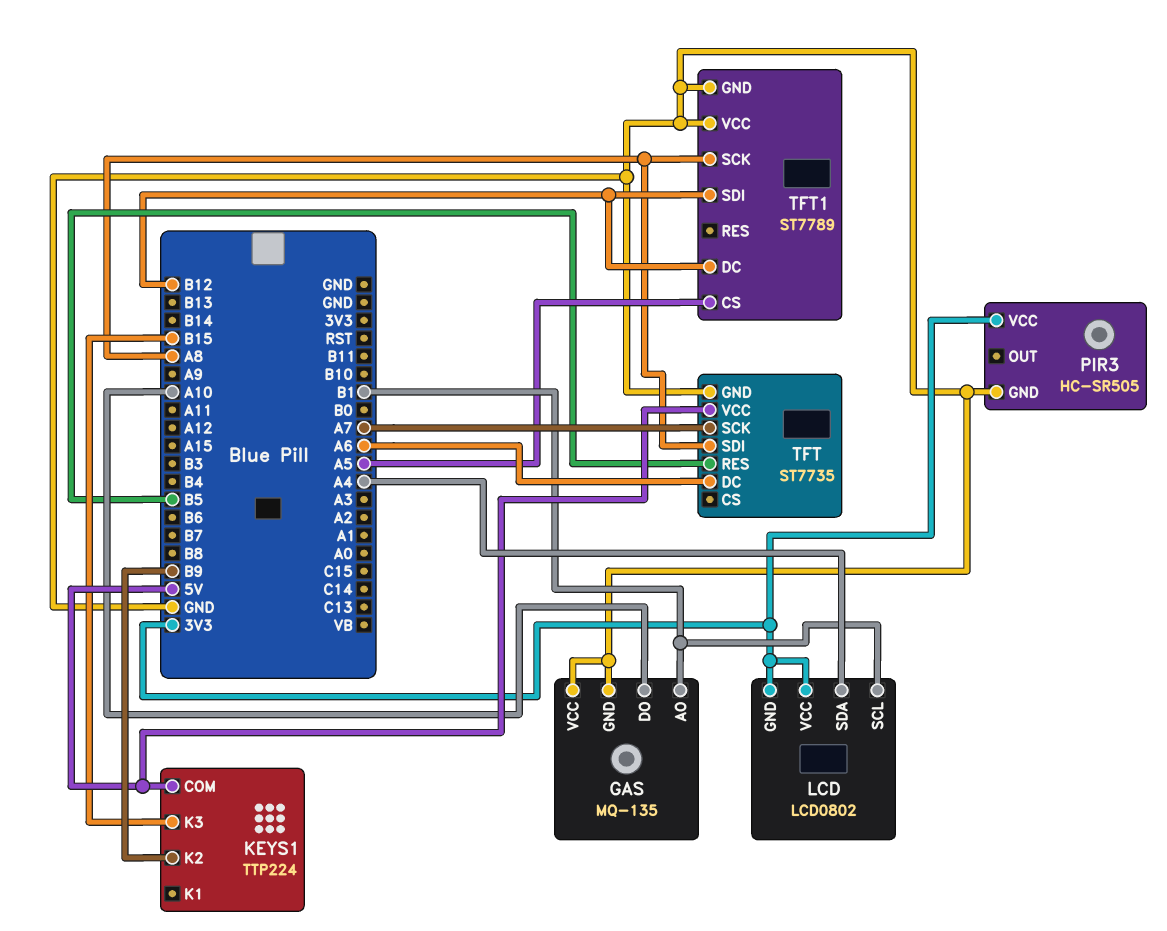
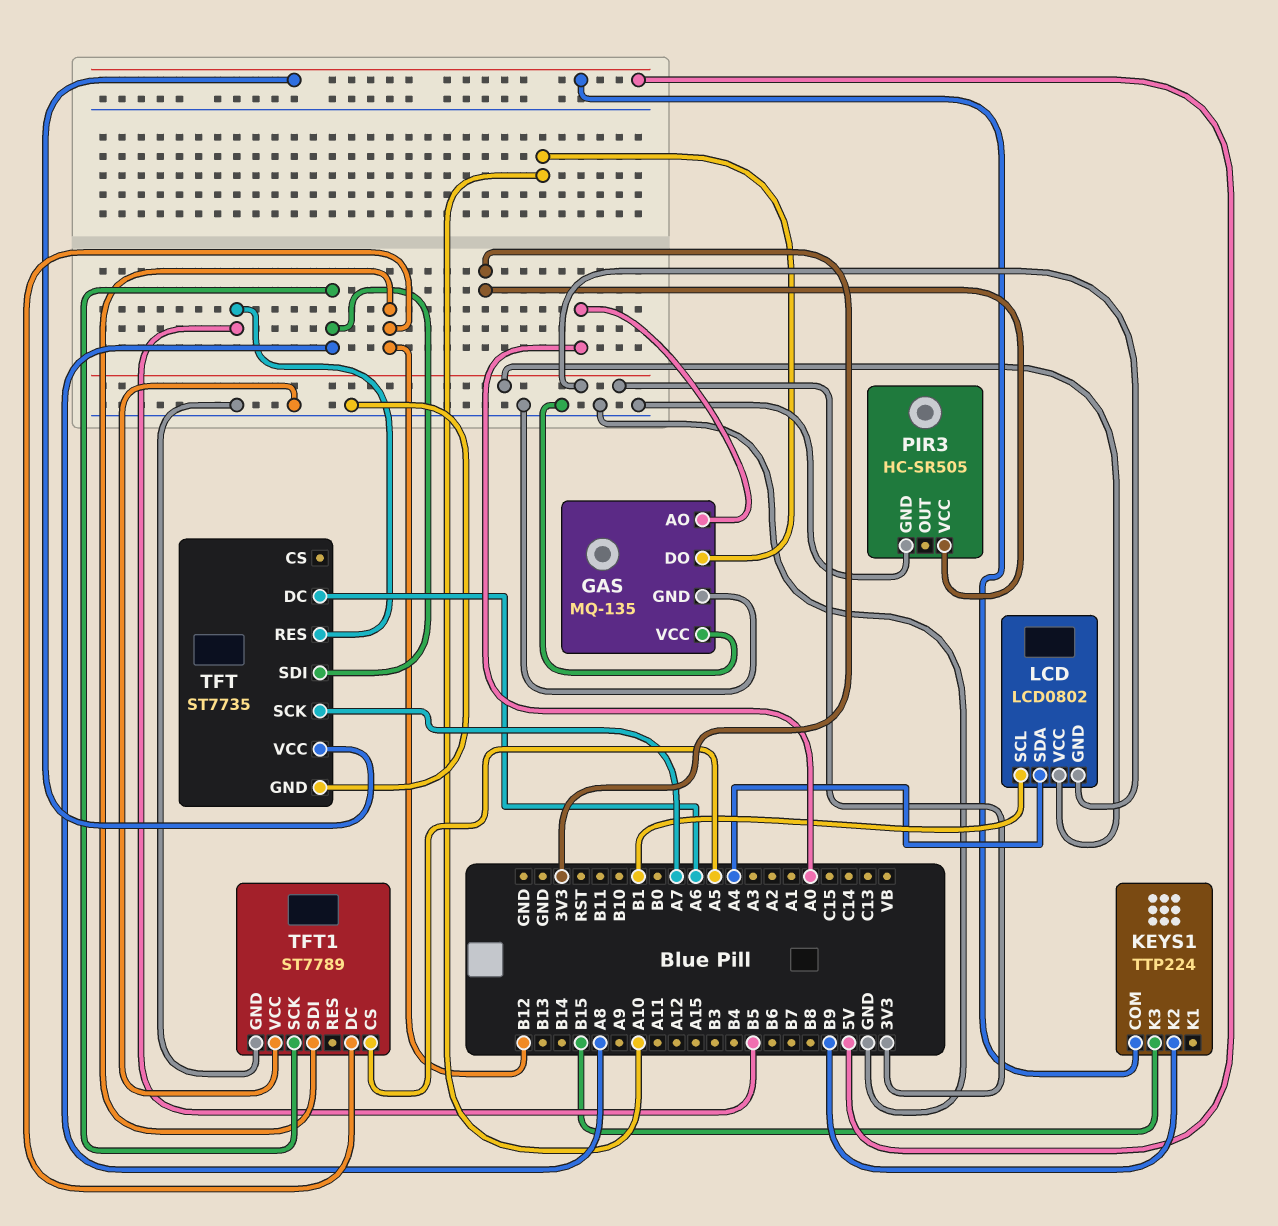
GAS pin AO: B1 -> A0

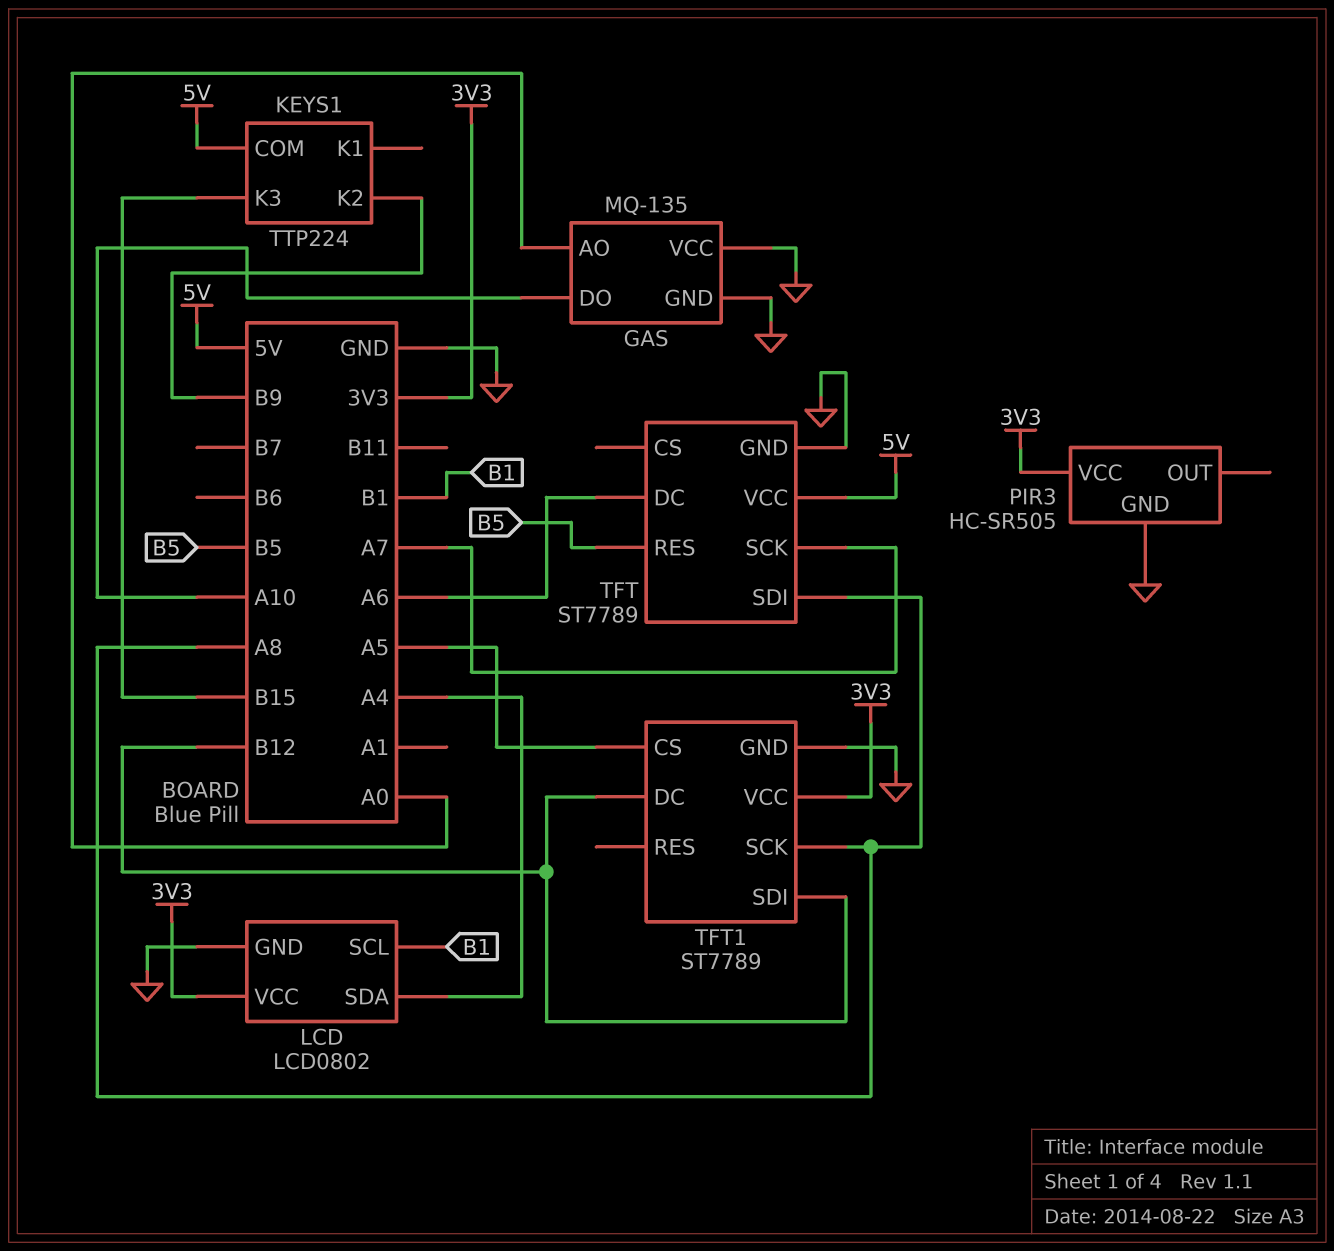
LCD pin GND: 3V3 -> GND
TFT: ST7735 -> ST7789
TFT1 pin VCC: GND -> 3V3

